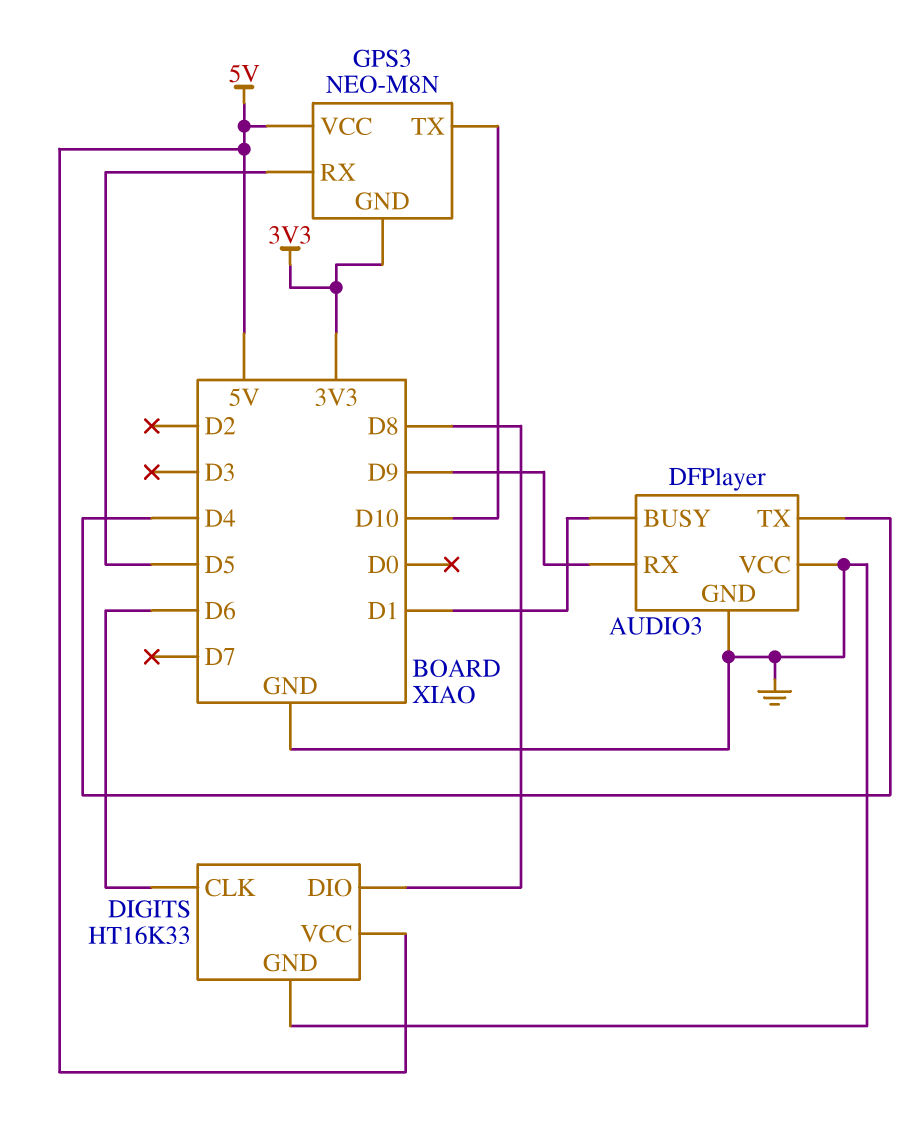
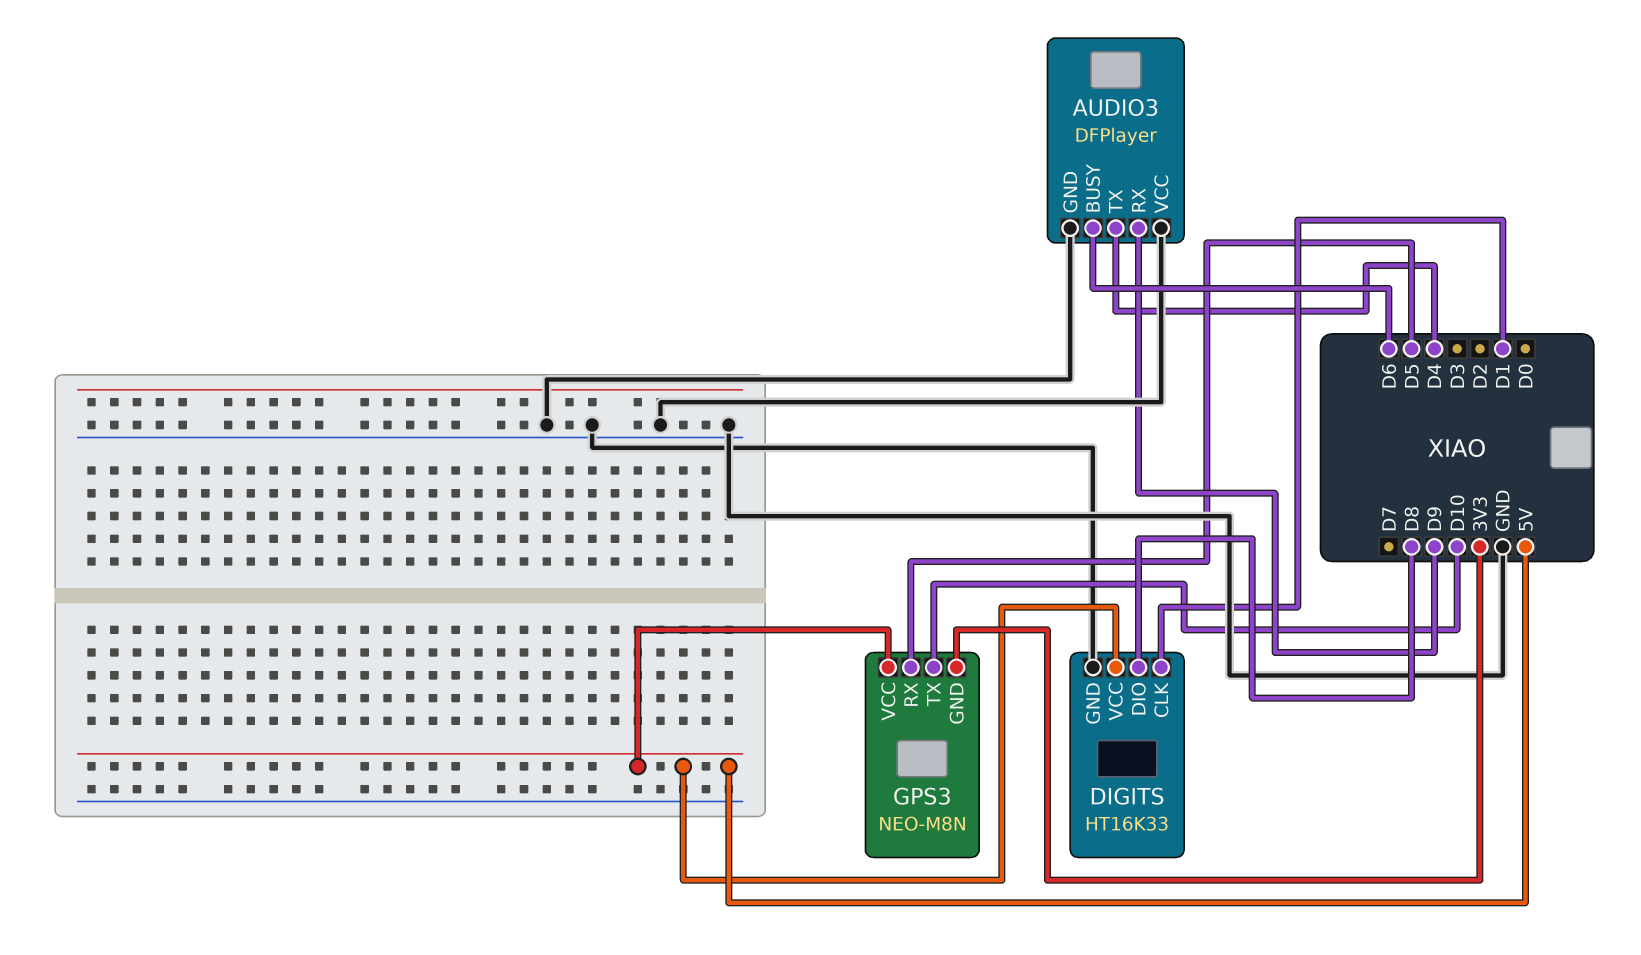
AUDIO3 pin BUSY: D1 -> D6
DIGITS pin CLK: D6 -> D1

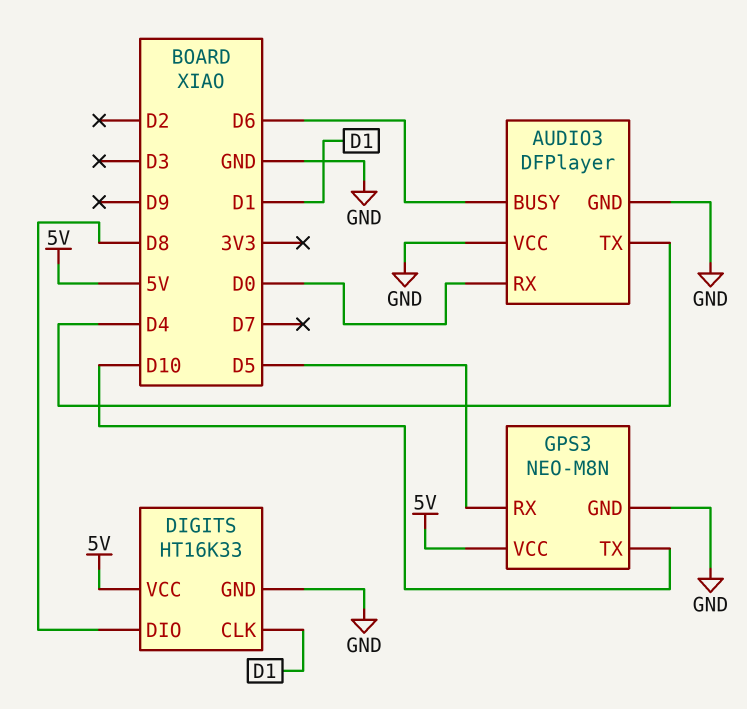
AUDIO3 pin RX: D9 -> D0
GPS3 pin GND: 3V3 -> GND

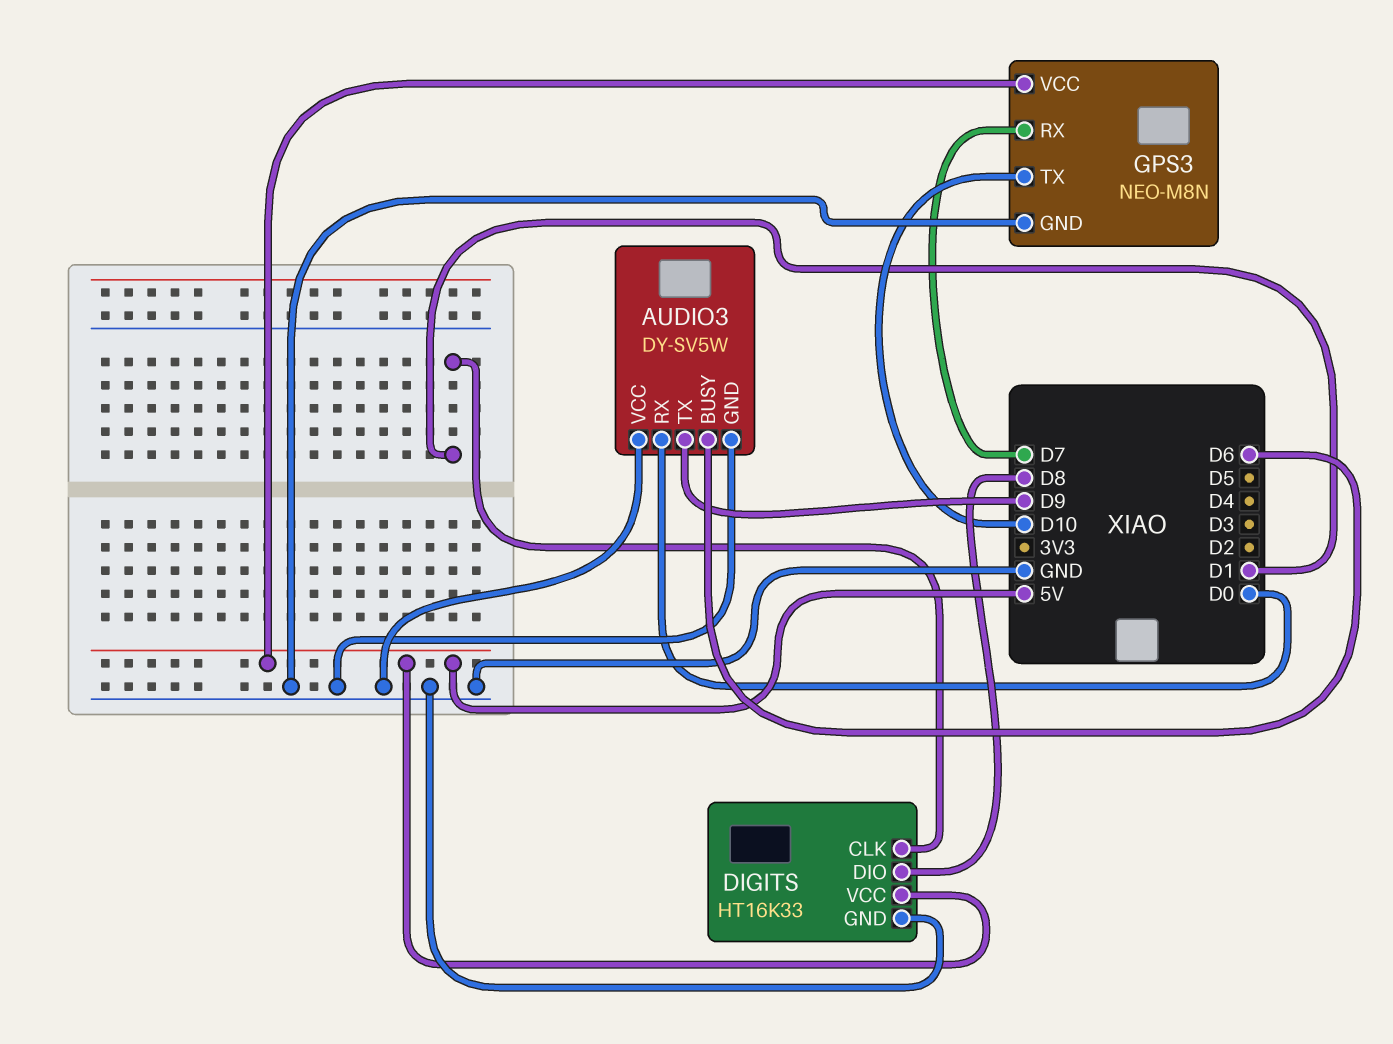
AUDIO3: DFPlayer -> DY-SV5W
AUDIO3 pin TX: D4 -> D9
GPS3 pin RX: D5 -> D7

